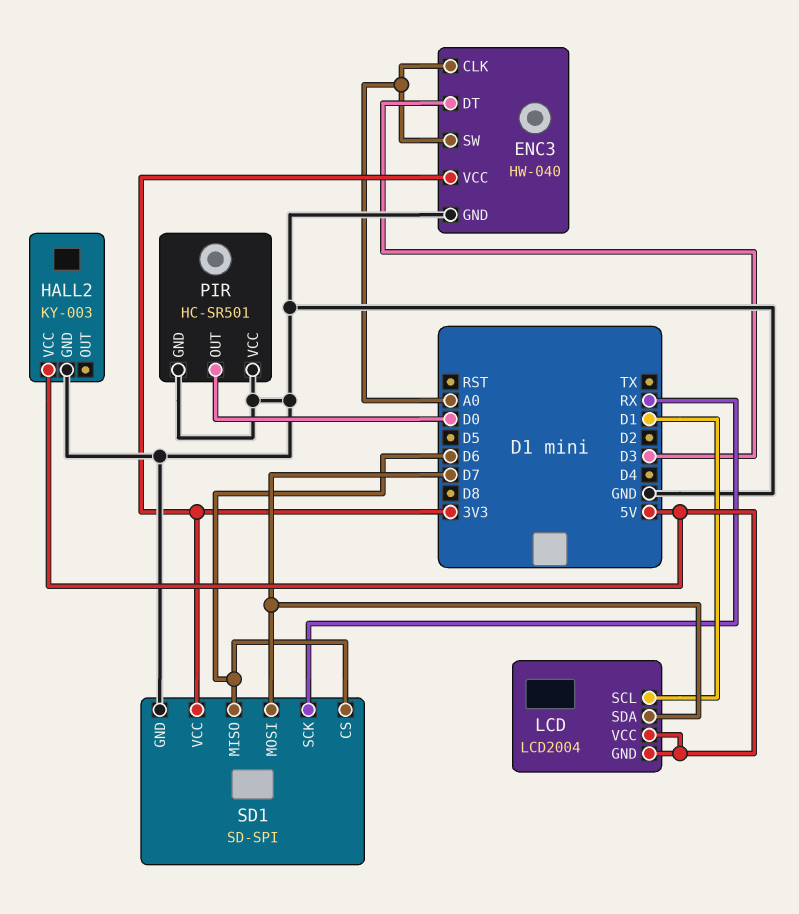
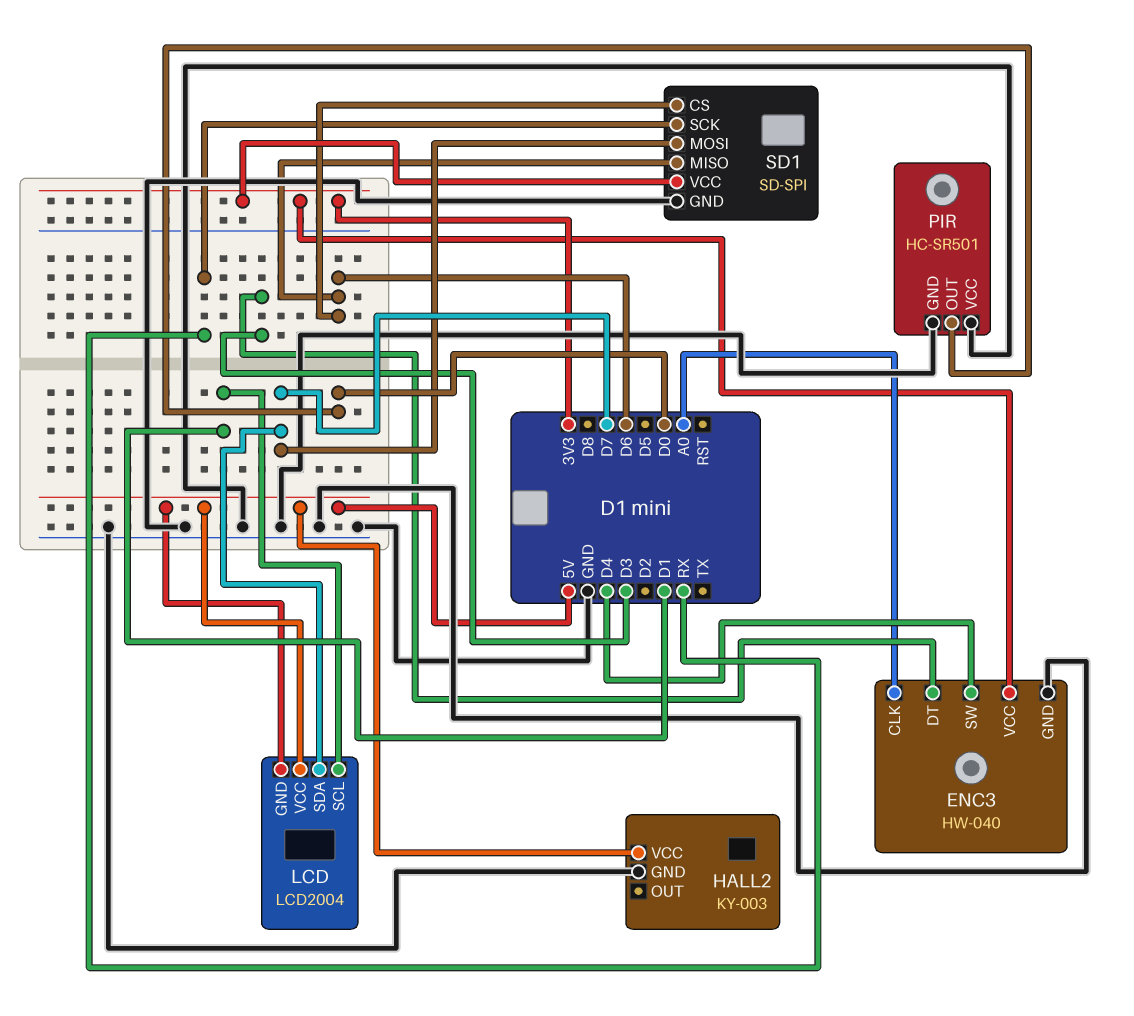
ENC3 pin SW: A0 -> D4

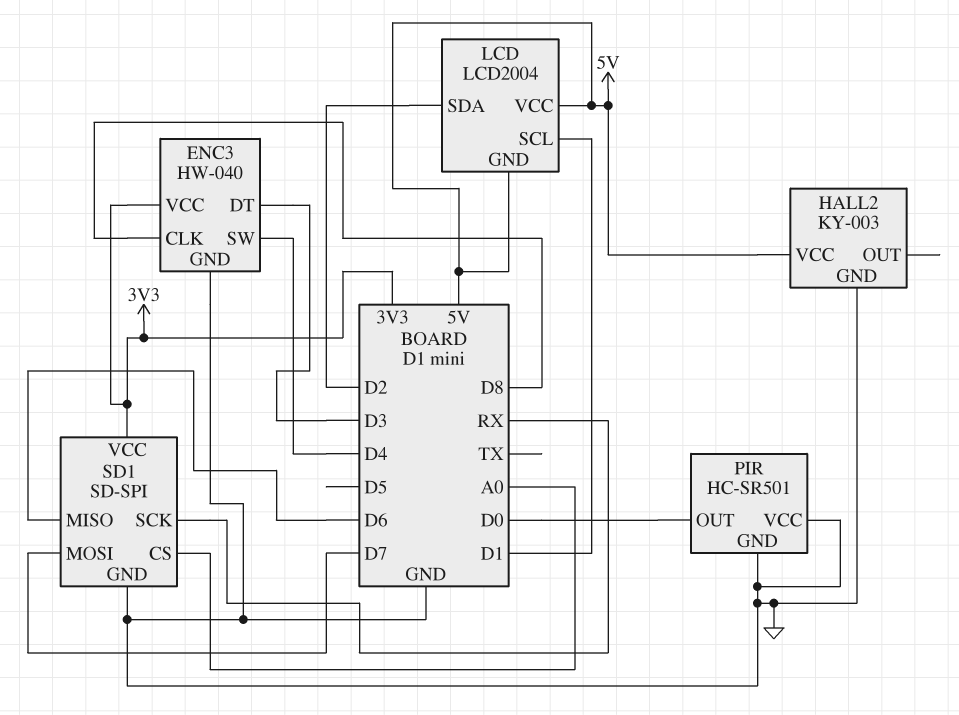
ENC3 pin CLK: A0 -> D8
LCD pin SDA: D7 -> D2
SD1 pin CS: D6 -> A0

